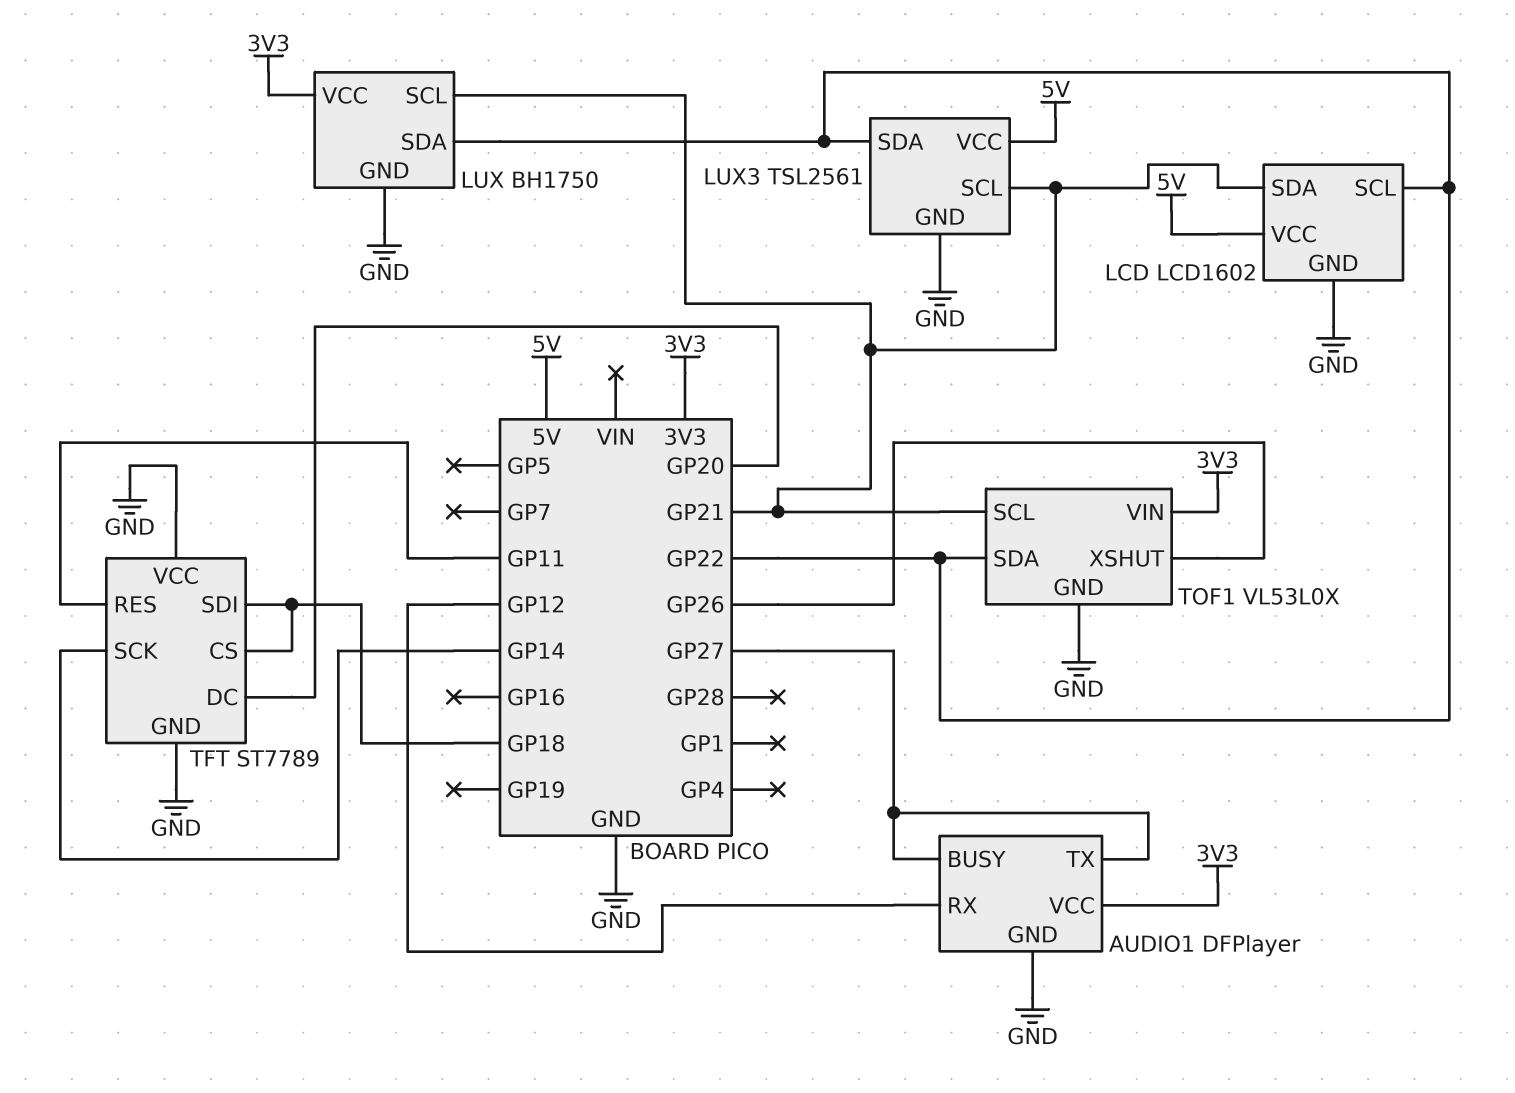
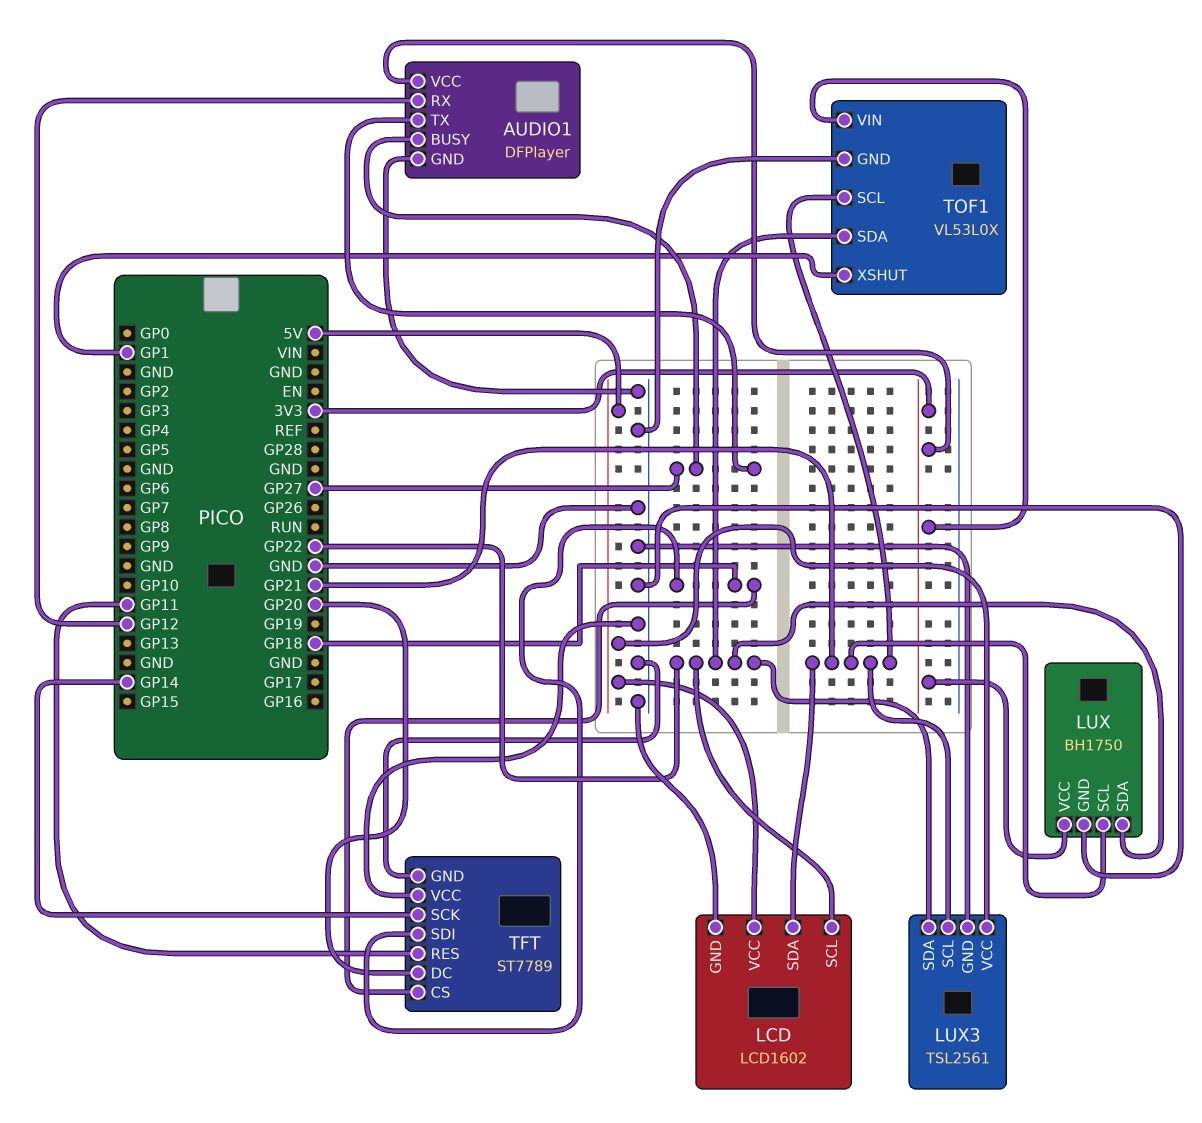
TOF1 pin XSHUT: GP26 -> GP1

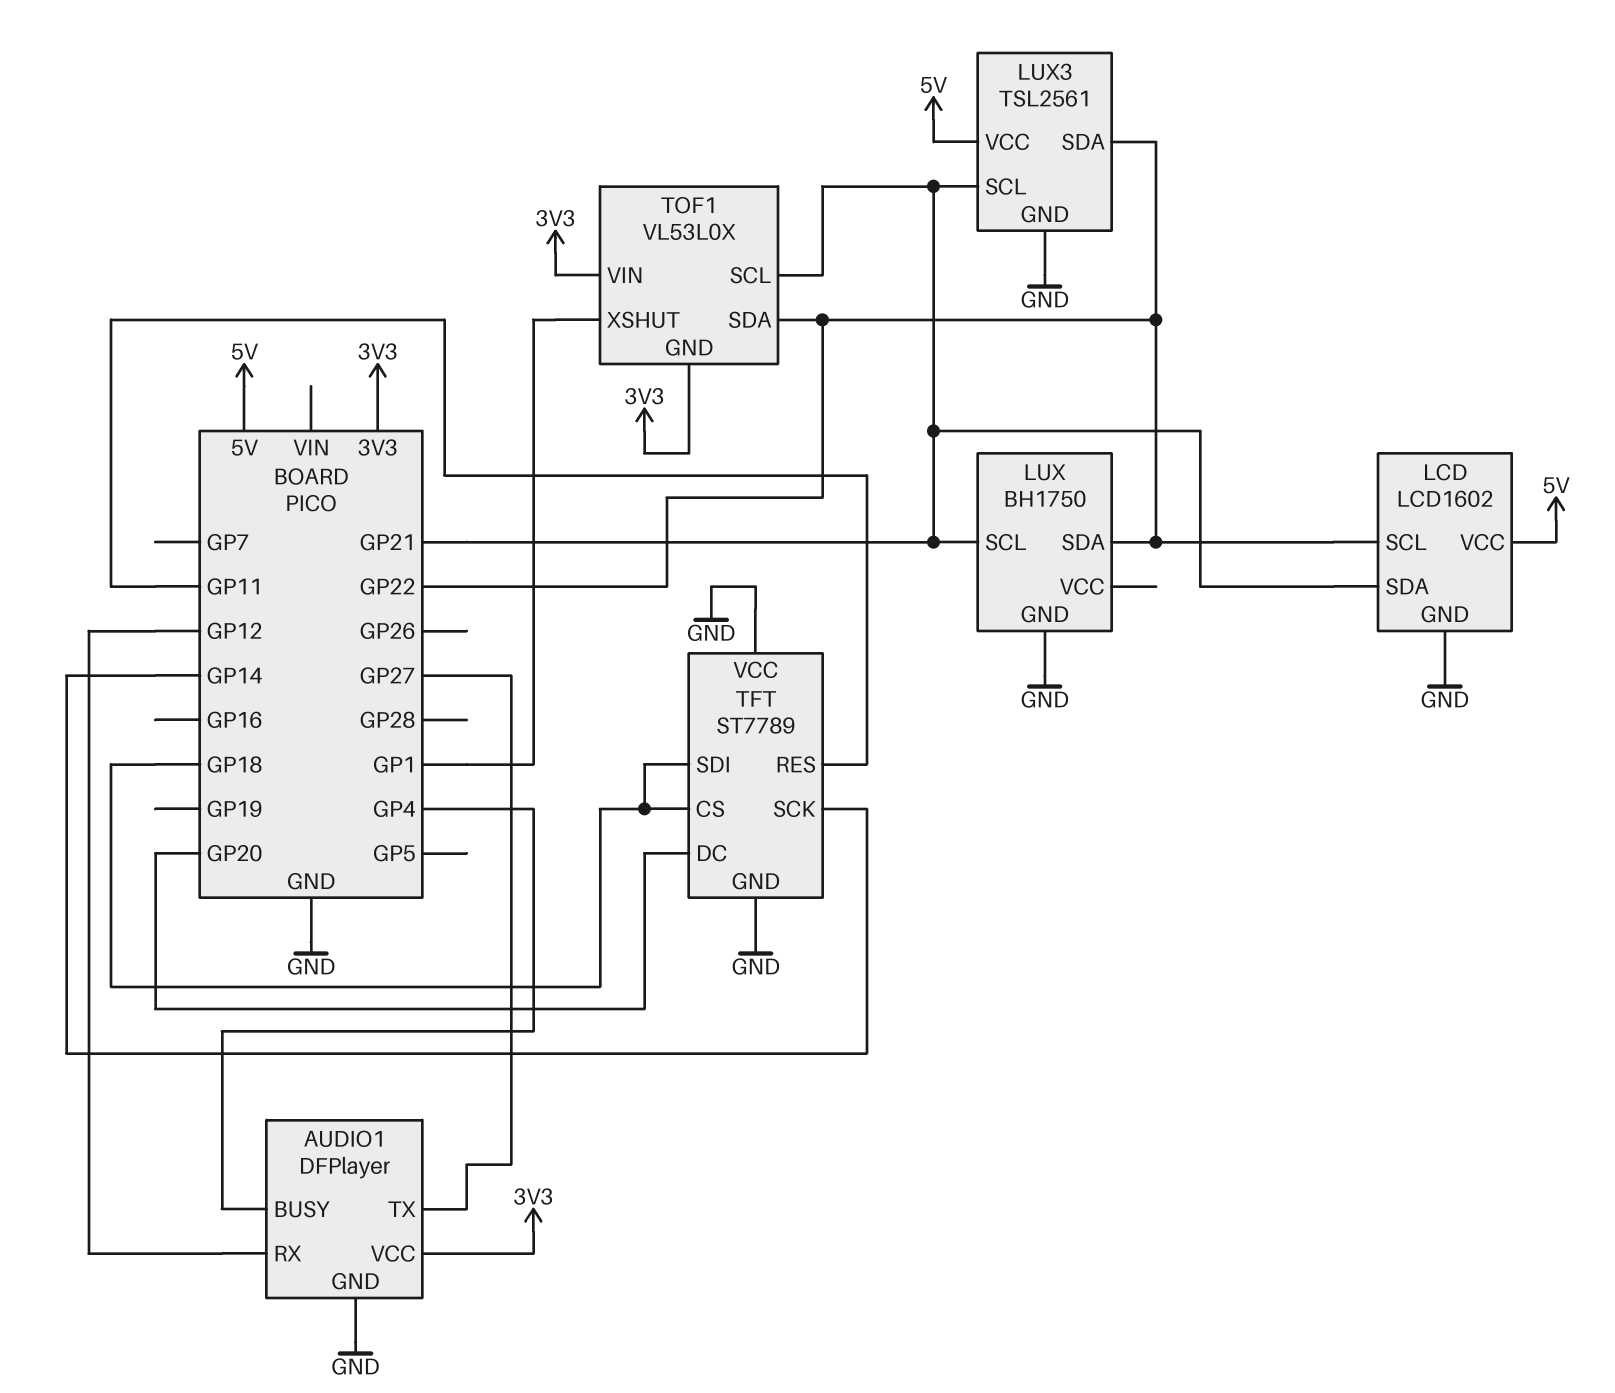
AUDIO1 pin BUSY: GP27 -> GP4
LUX pin VCC: 3V3 -> none
TOF1 pin GND: GND -> 3V3

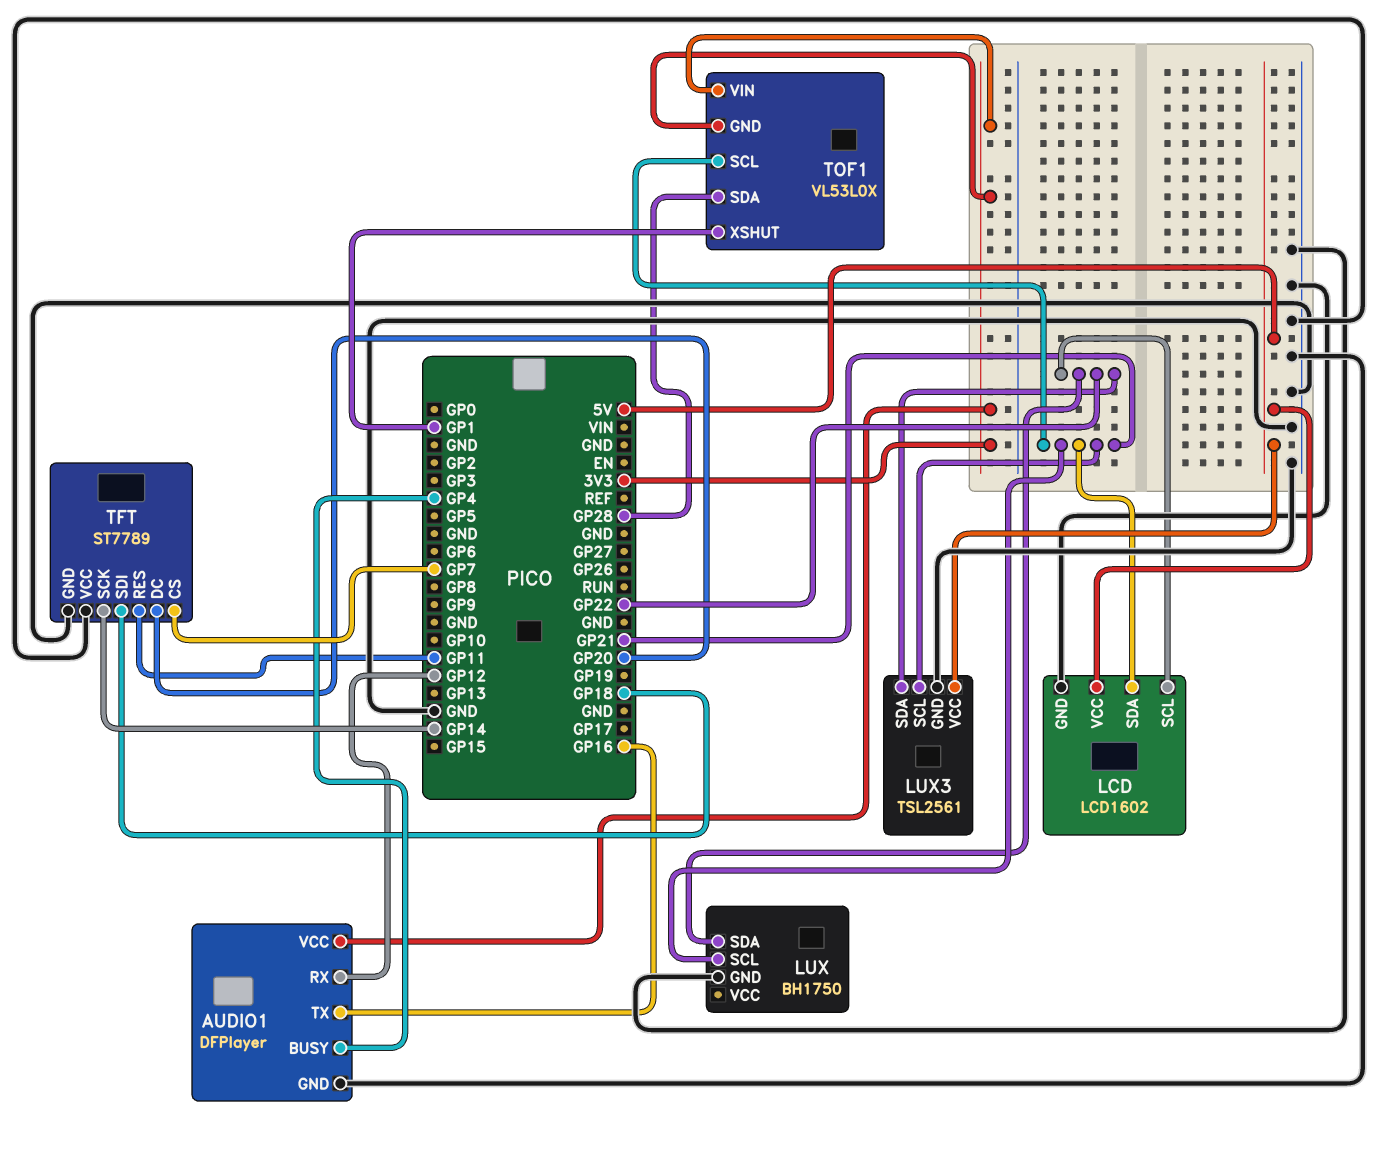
AUDIO1 pin TX: GP27 -> GP16
TFT pin CS: GP18 -> GP7
TOF1 pin SDA: GP22 -> GP28

